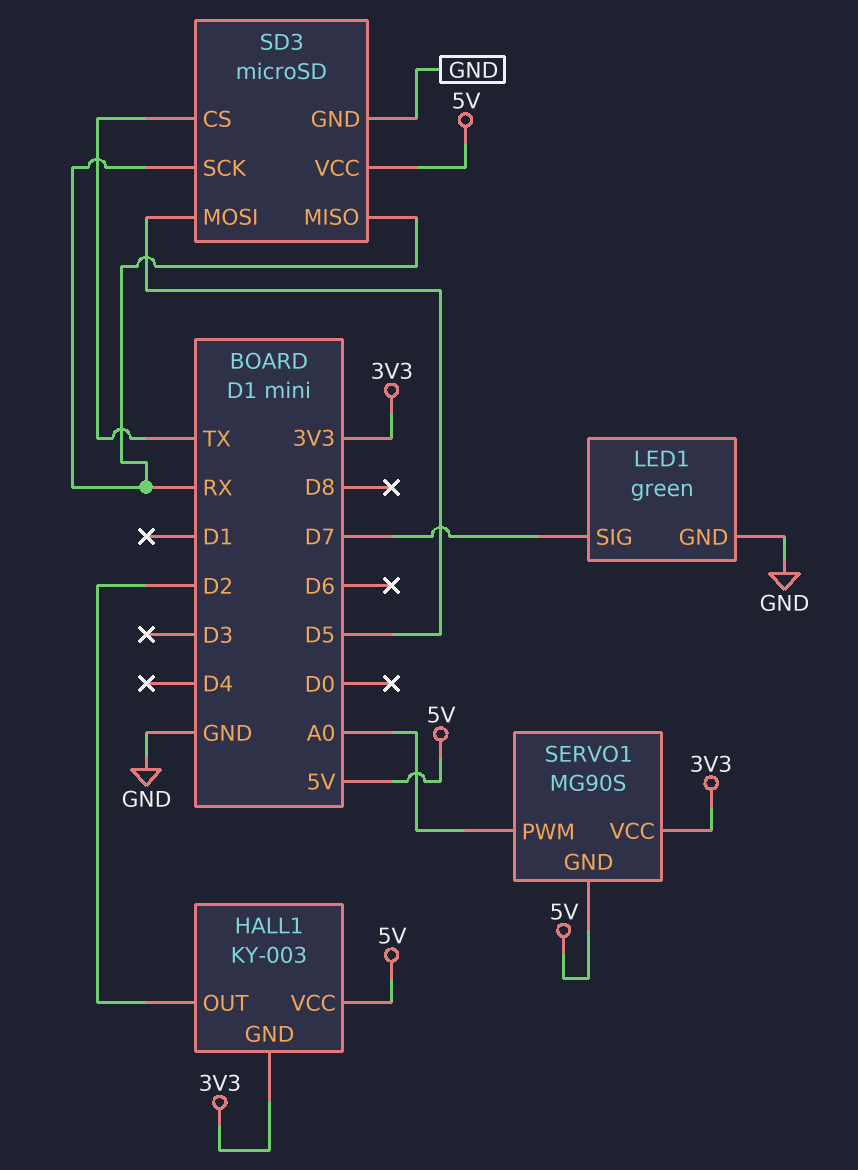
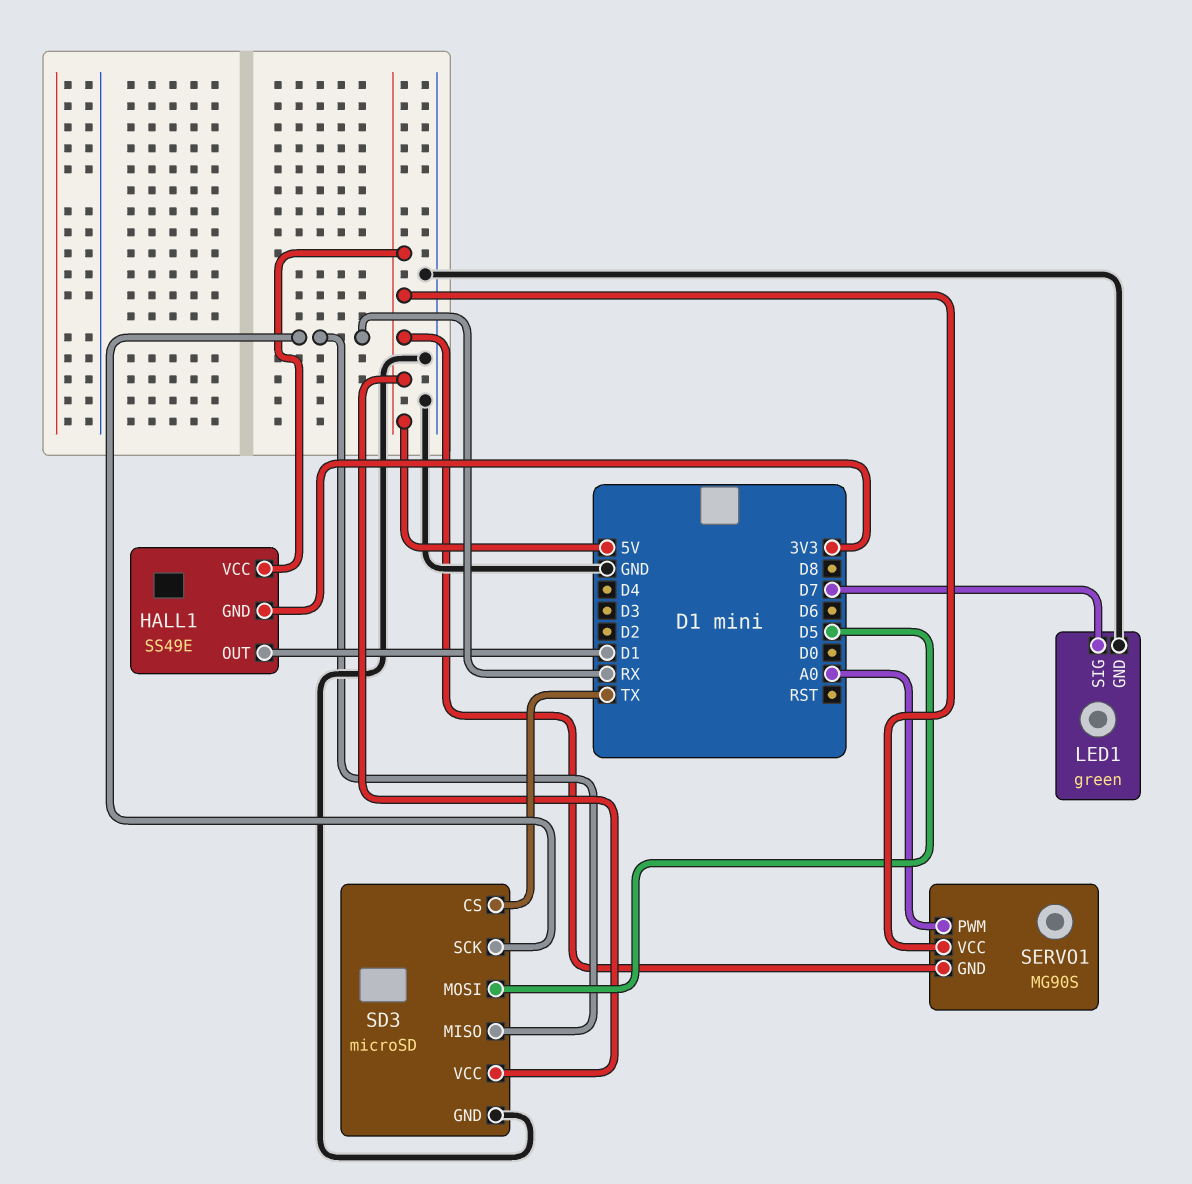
HALL1: KY-003 -> SS49E
HALL1 pin OUT: D2 -> D1
SERVO1 pin VCC: 3V3 -> 5V

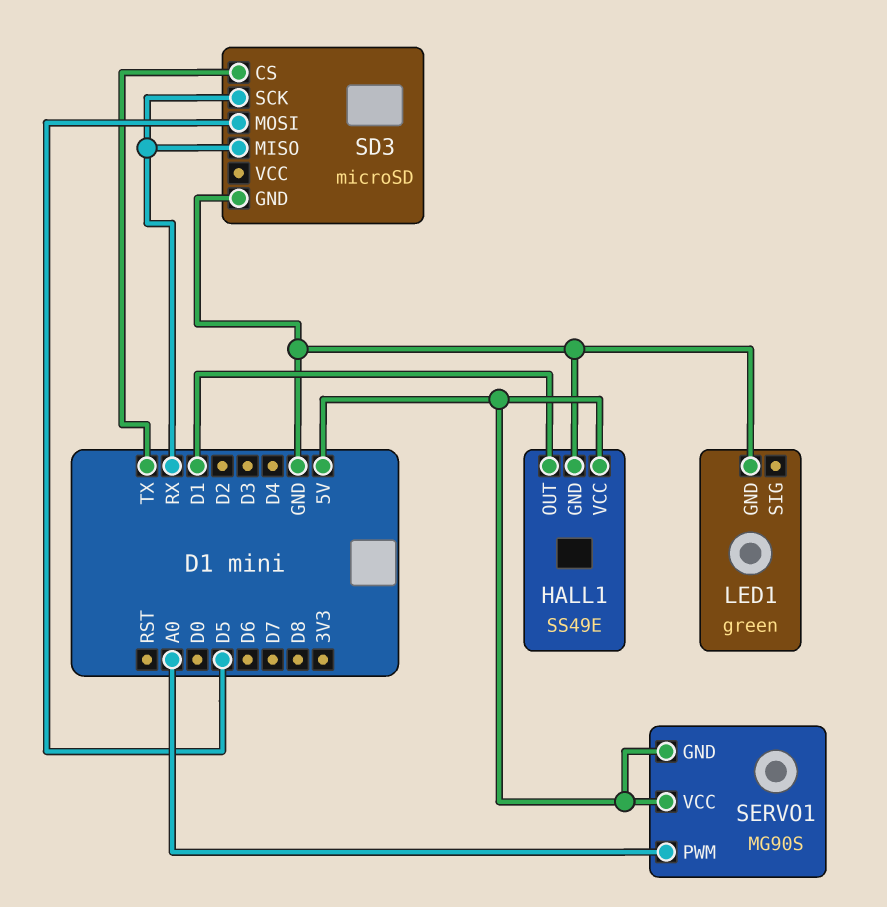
HALL1 pin GND: 3V3 -> GND
LED1 pin SIG: D7 -> none
SD3 pin VCC: 5V -> none

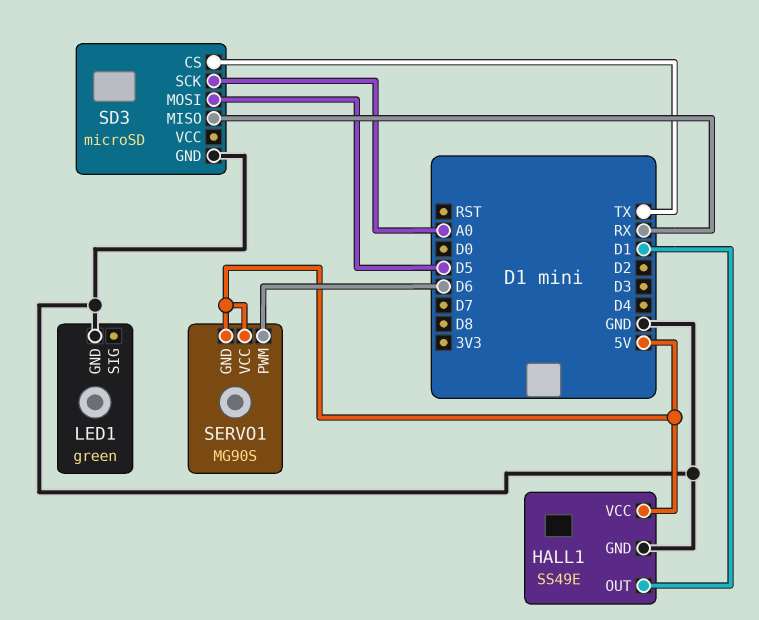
SD3 pin SCK: RX -> A0
SERVO1 pin PWM: A0 -> D6

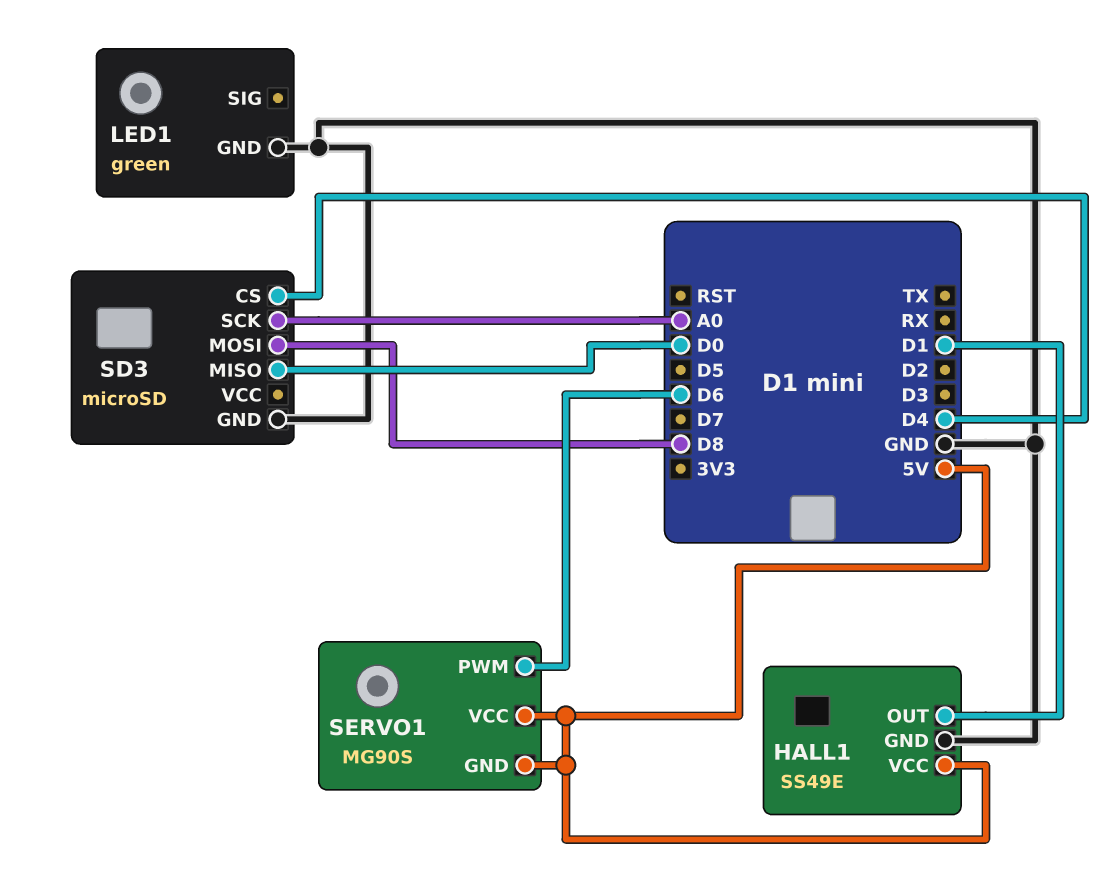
SD3 pin CS: TX -> D4
SD3 pin MISO: RX -> D0
SD3 pin MOSI: D5 -> D8

